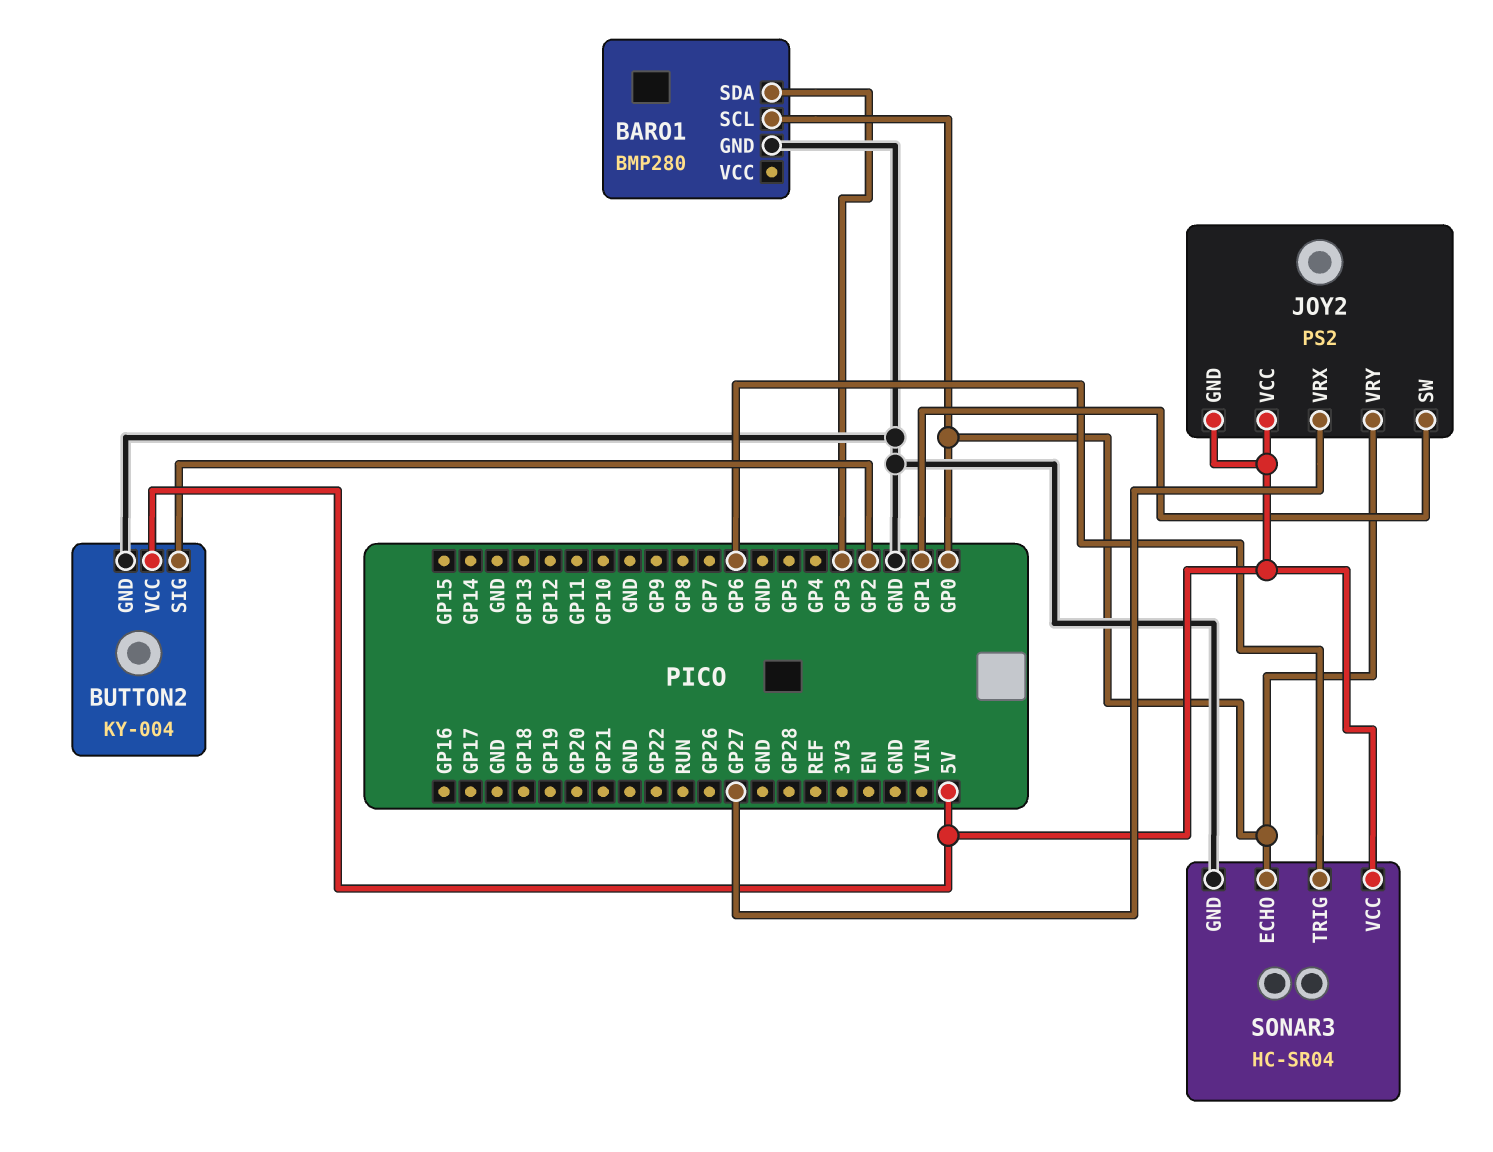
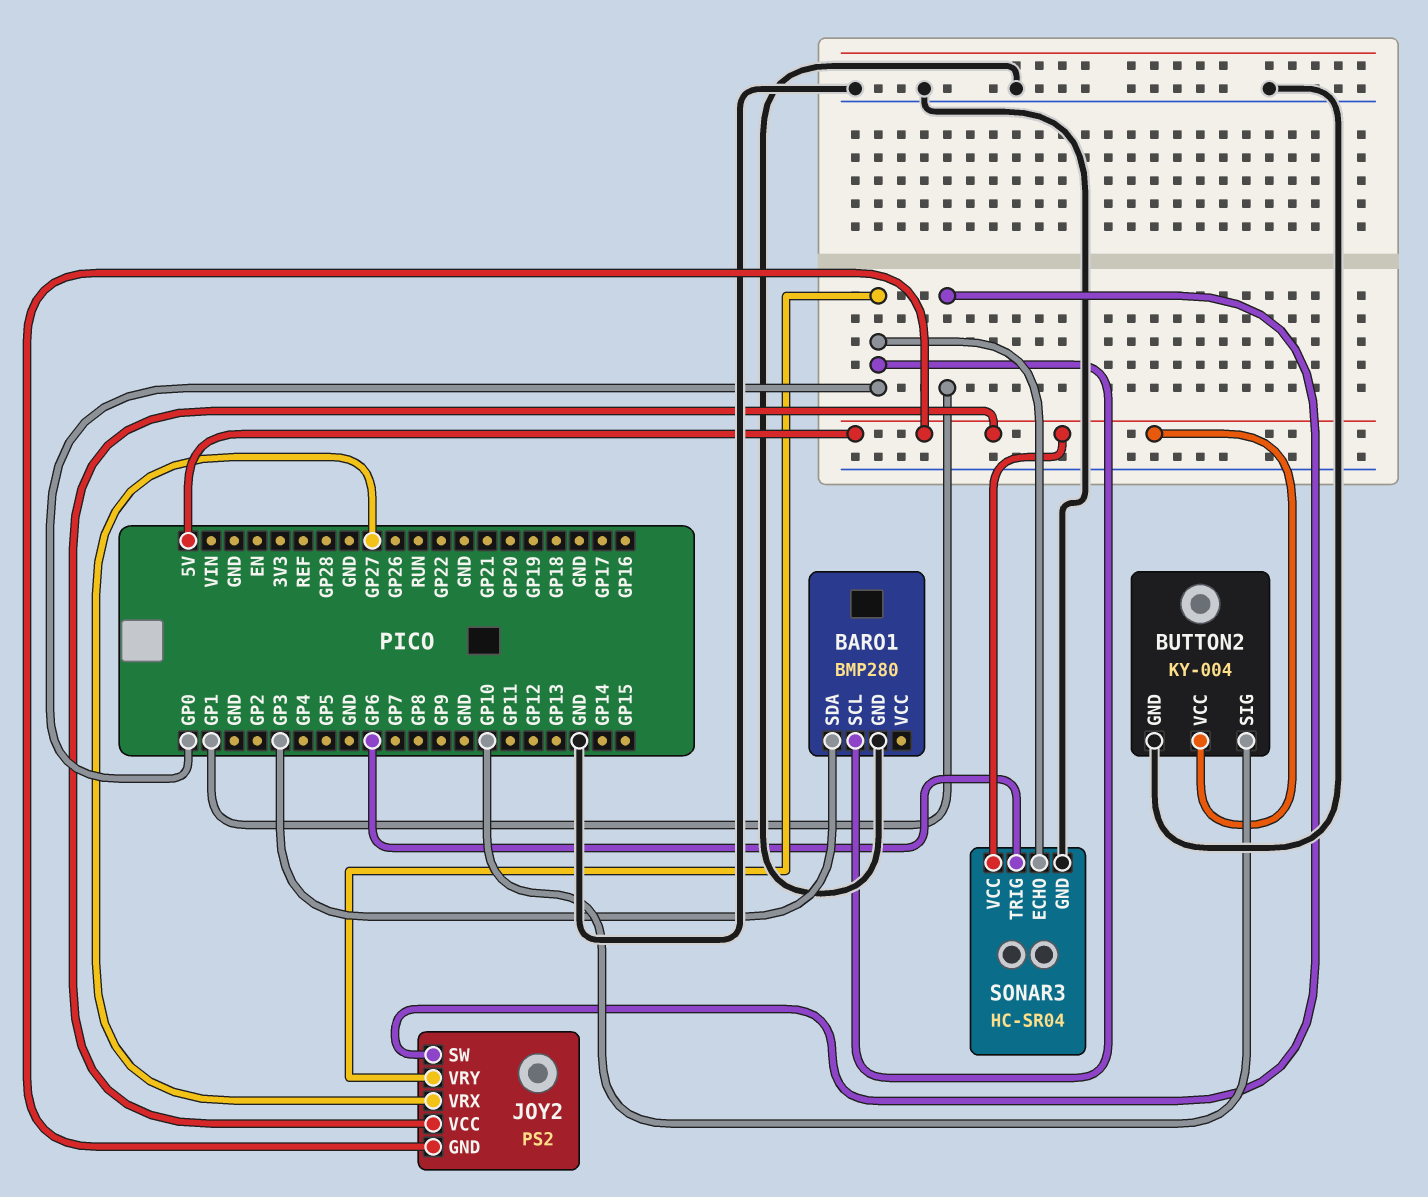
BUTTON2 pin SIG: GP2 -> GP10

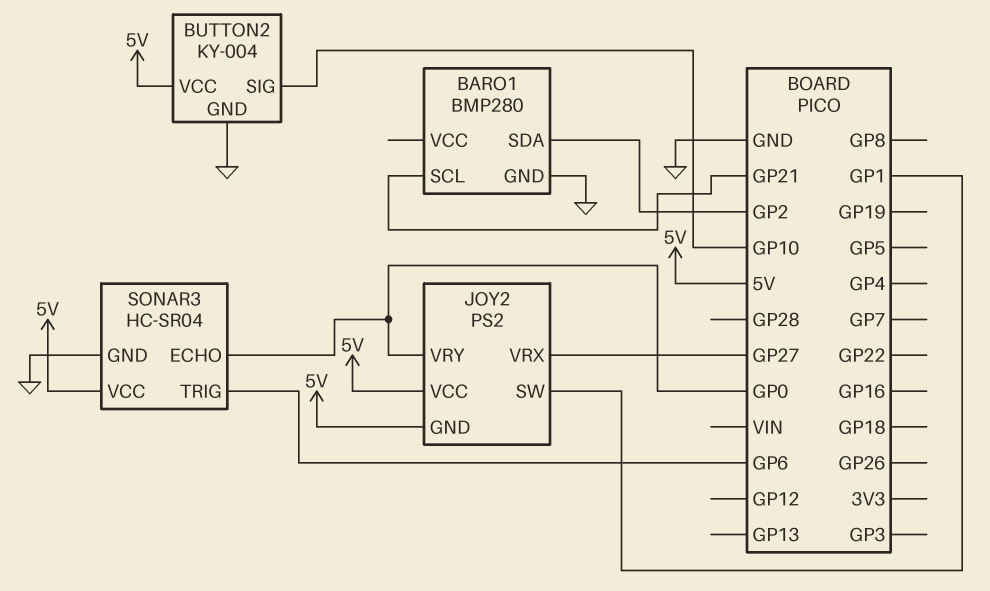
BARO1 pin SCL: GP0 -> GP21
BARO1 pin SDA: GP3 -> GP2

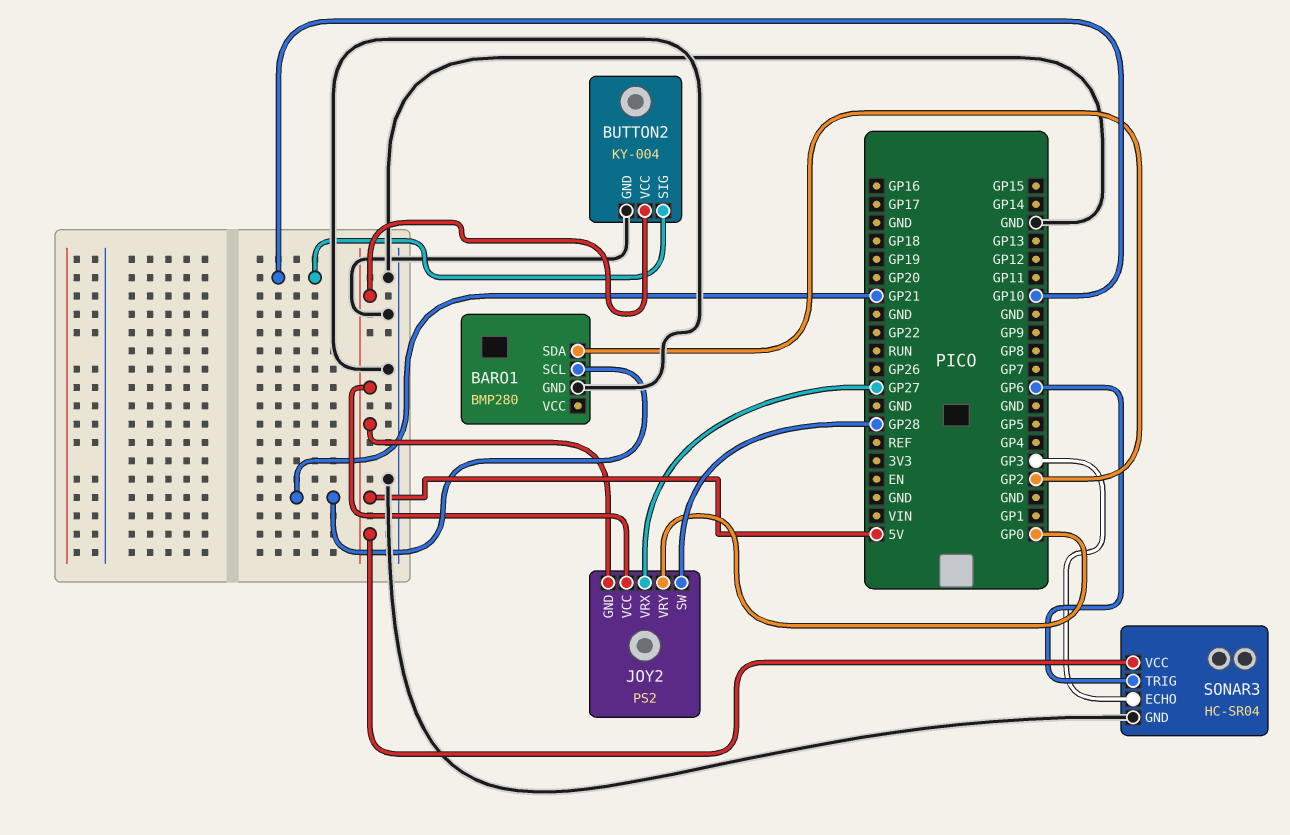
JOY2 pin SW: GP1 -> GP28
SONAR3 pin ECHO: GP0 -> GP3

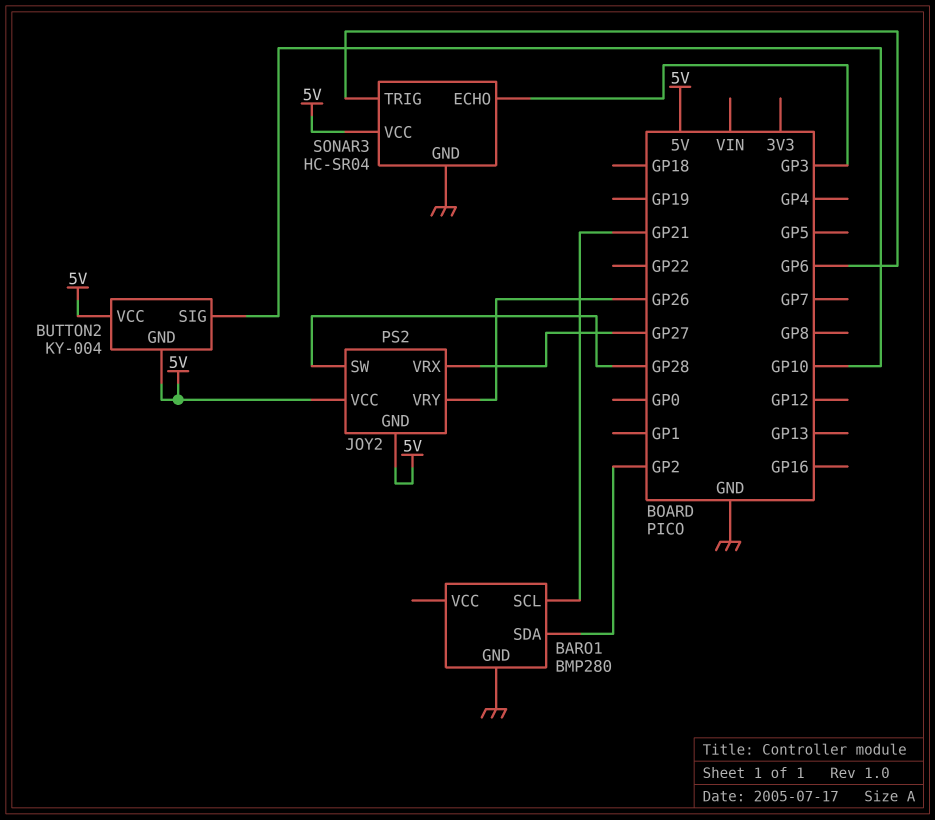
BUTTON2 pin GND: GND -> 5V
JOY2 pin VRY: GP0 -> GP26

